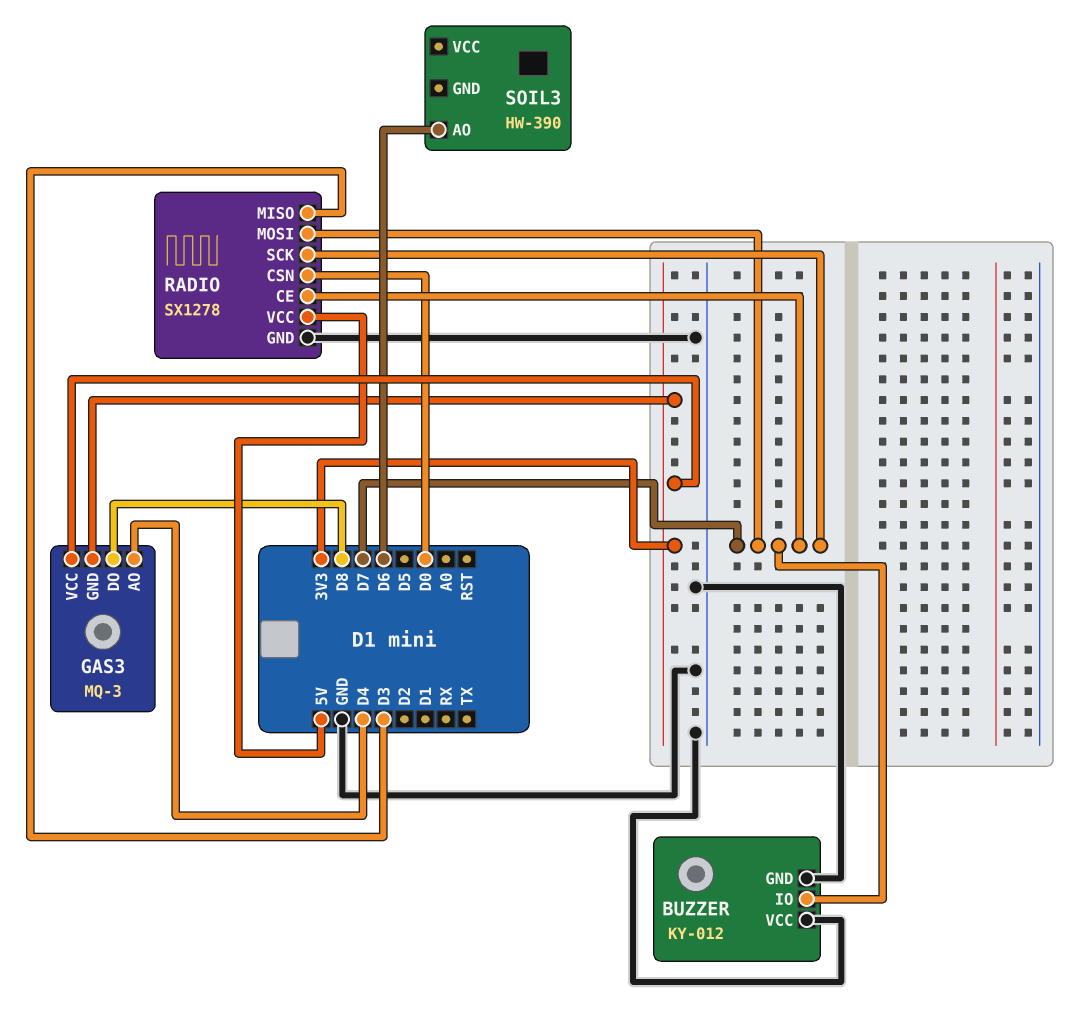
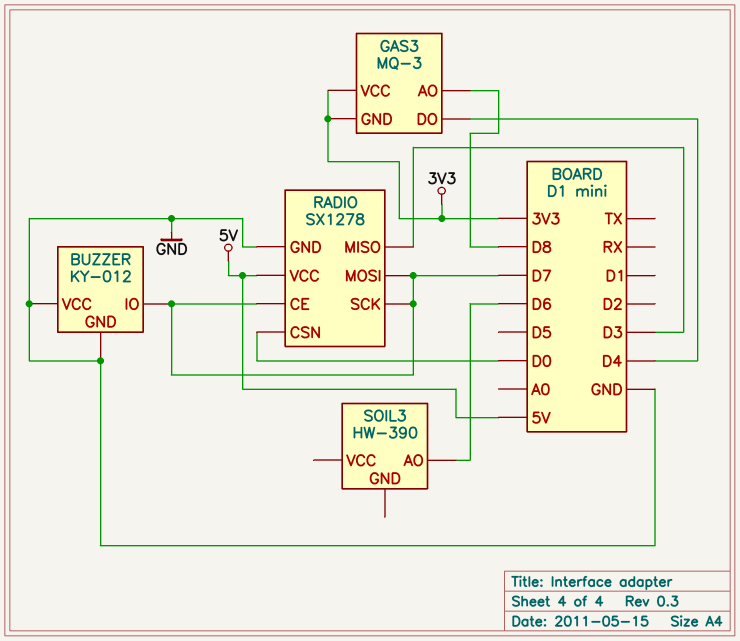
GAS3 pin AO: D4 -> D8
GAS3 pin DO: D8 -> D4

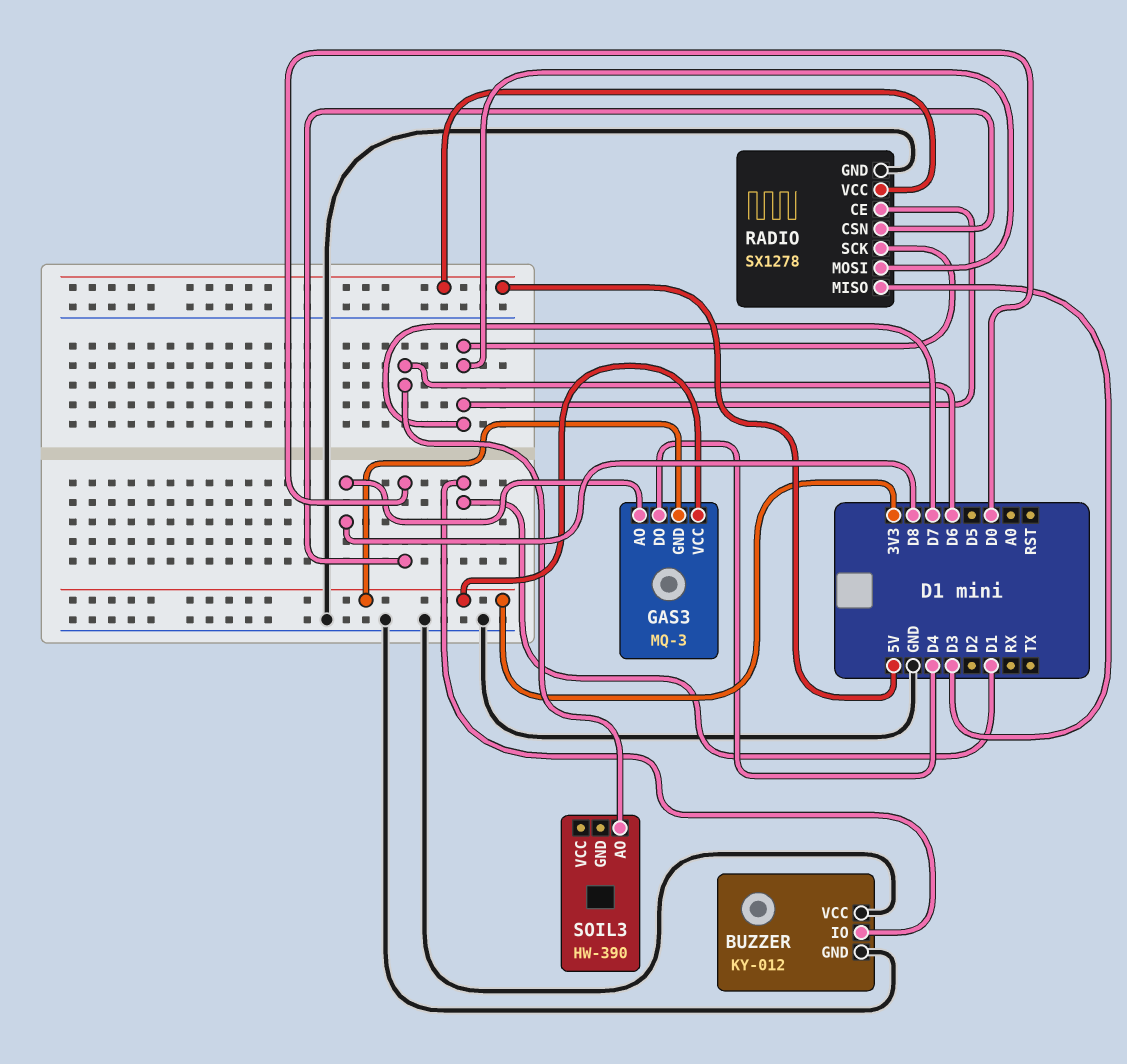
BUZZER pin IO: D7 -> D1

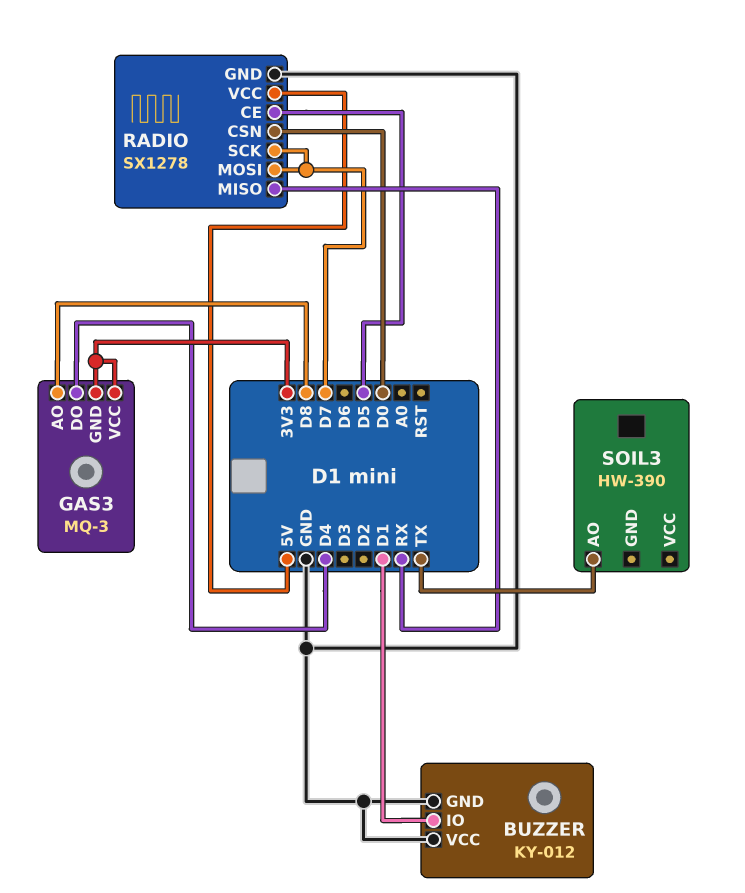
RADIO pin CE: D7 -> D5
RADIO pin MISO: D3 -> RX
SOIL3 pin AO: D6 -> TX

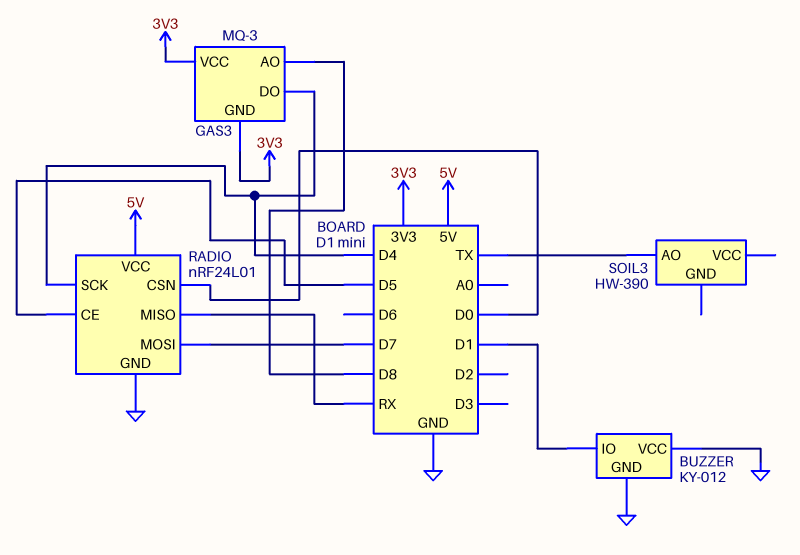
RADIO: SX1278 -> nRF24L01
RADIO pin SCK: D7 -> D4

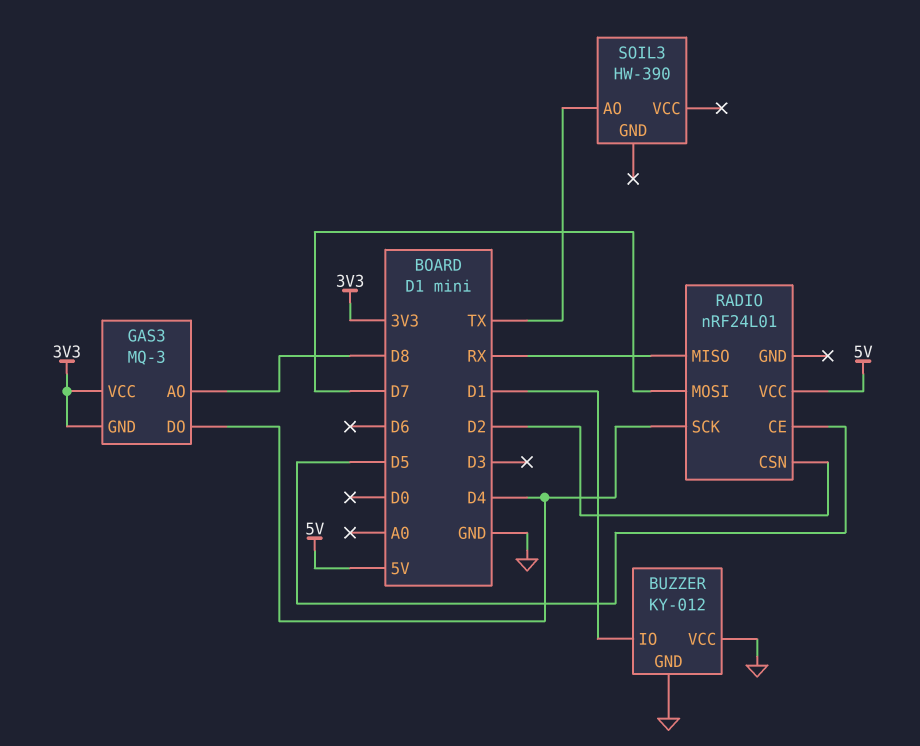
RADIO pin CSN: D0 -> D2
RADIO pin GND: GND -> none

